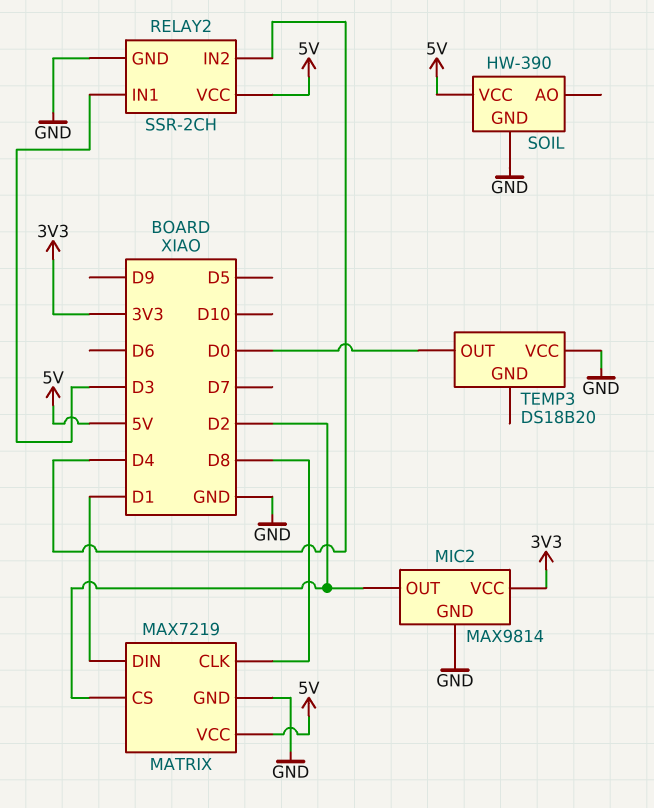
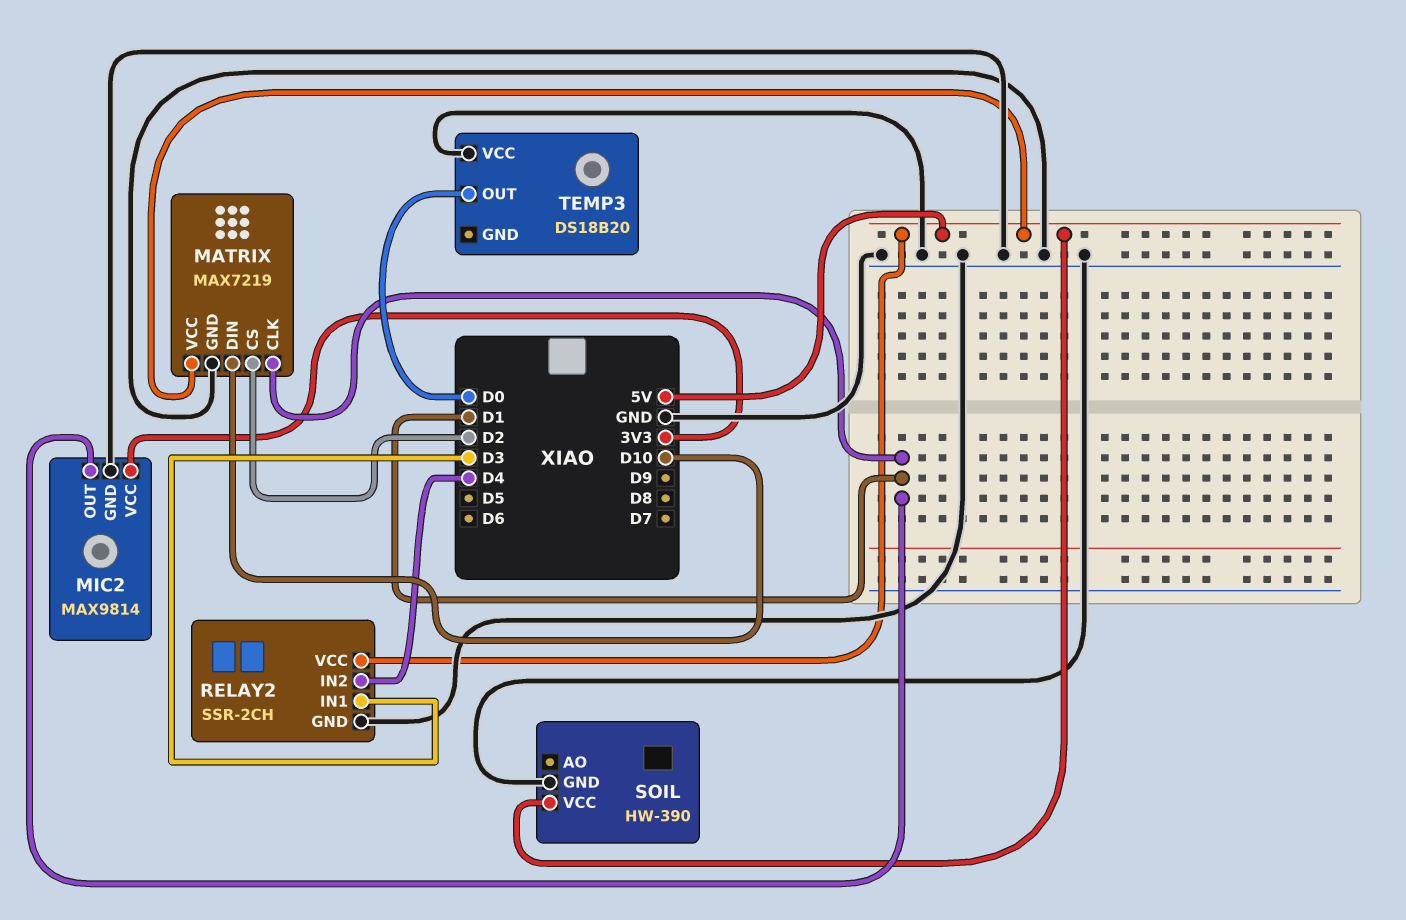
MATRIX pin CLK: D8 -> D1
MATRIX pin DIN: D1 -> D10
MIC2 pin OUT: D2 -> D1

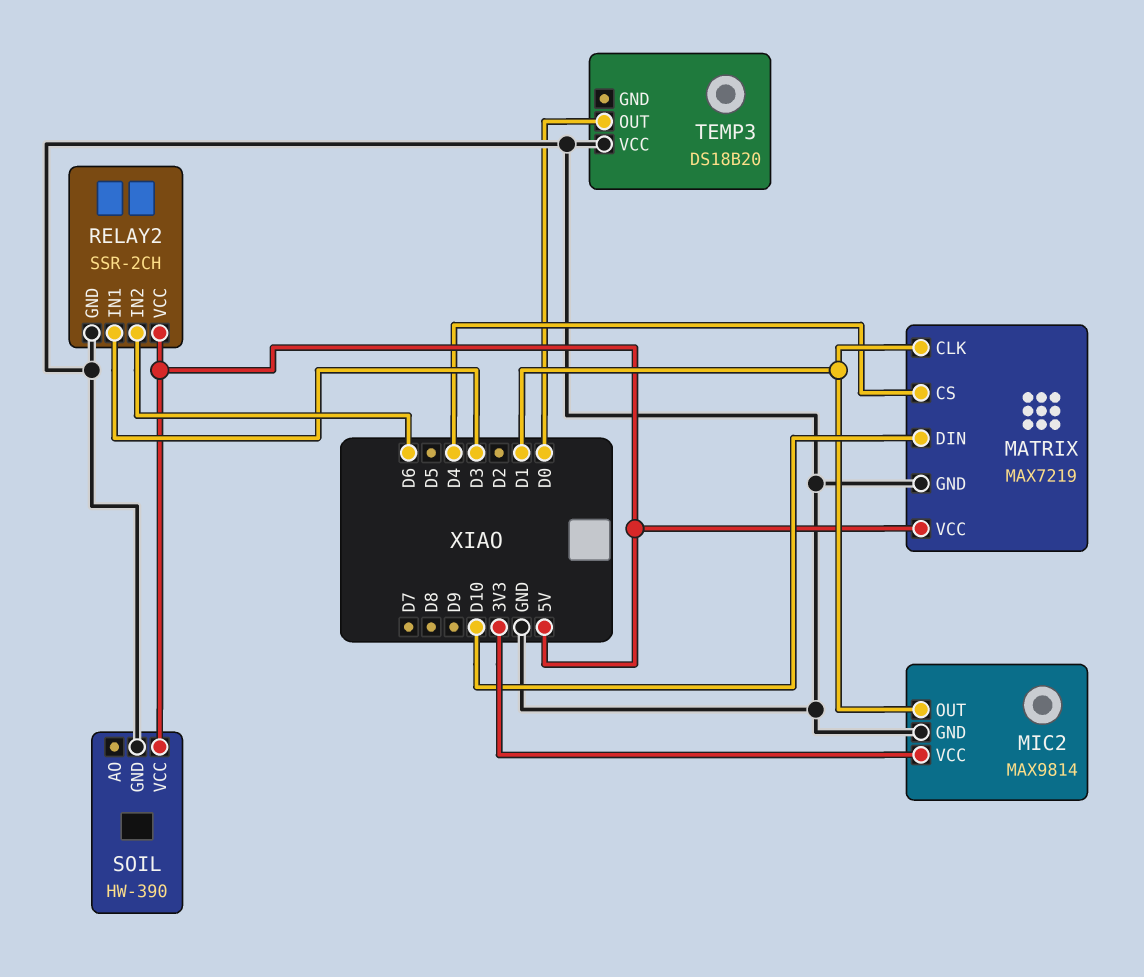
MATRIX pin CS: D2 -> D4
RELAY2 pin IN2: D4 -> D6

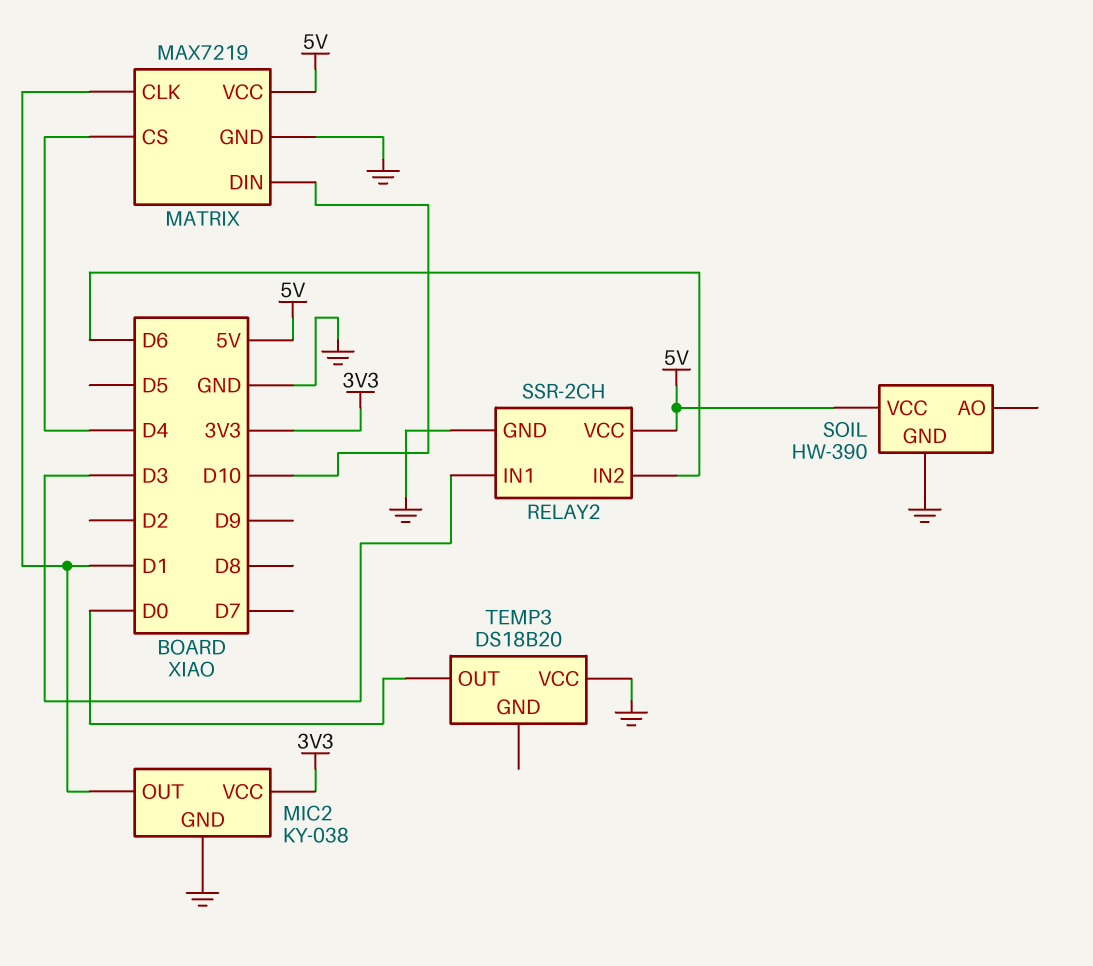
MIC2: MAX9814 -> KY-038

